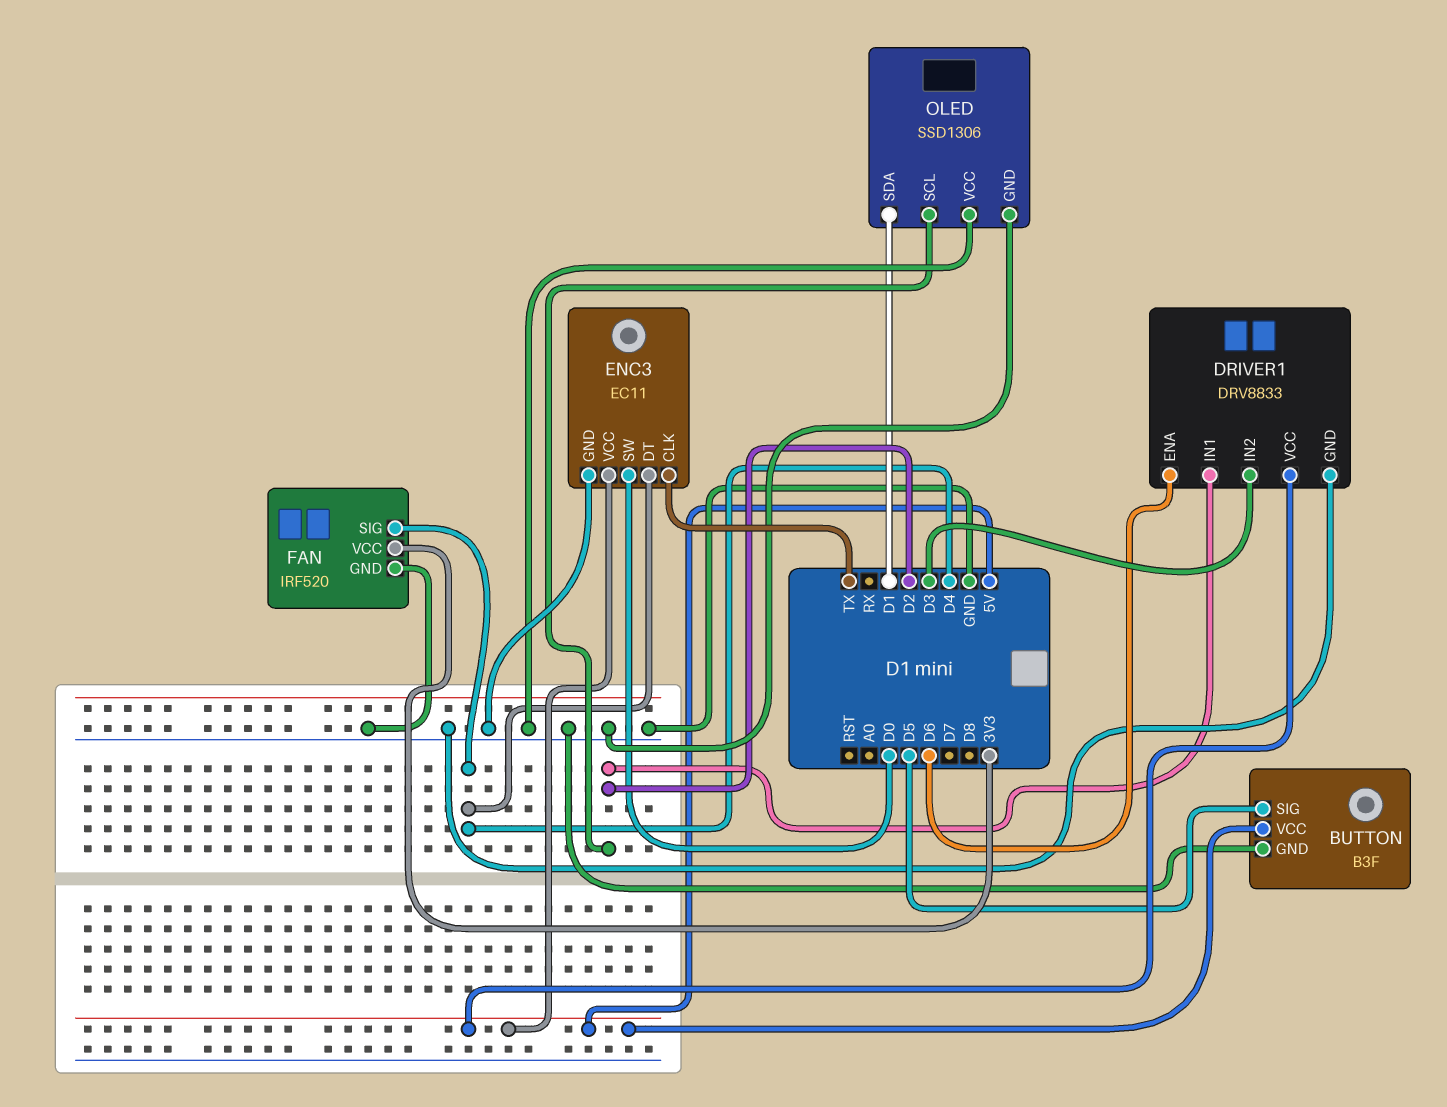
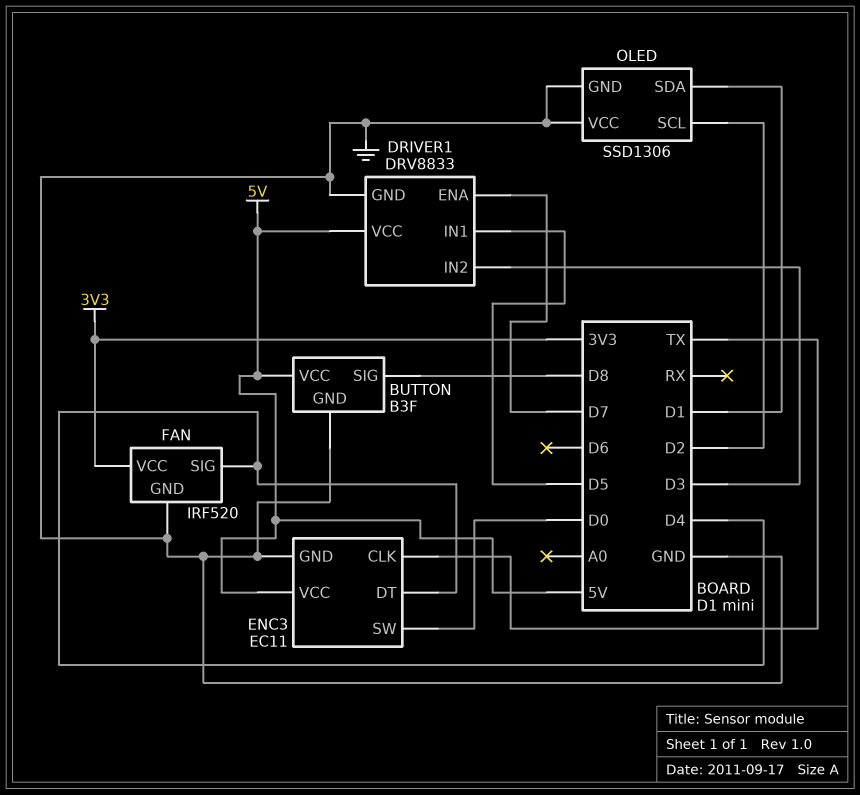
BUTTON pin SIG: D5 -> D8
DRIVER1 pin ENA: D6 -> D7
DRIVER1 pin IN1: D2 -> D5

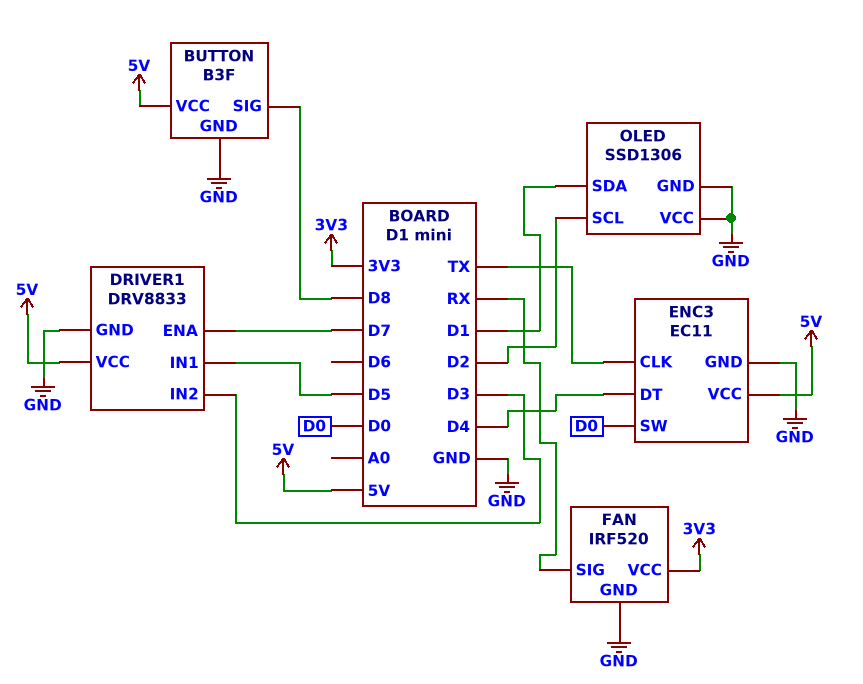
FAN pin SIG: D4 -> RX

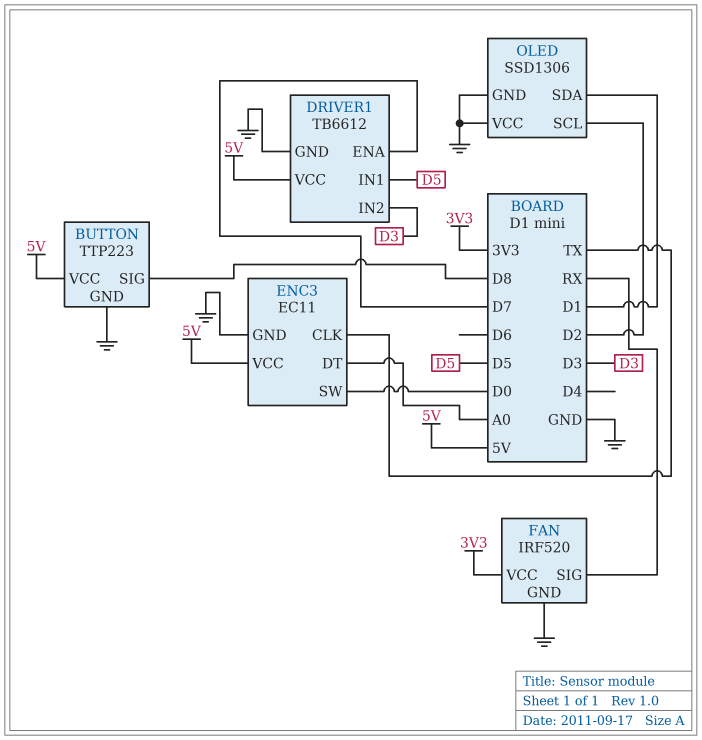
BUTTON: B3F -> TTP223
DRIVER1: DRV8833 -> TB6612
ENC3 pin DT: D4 -> A0

